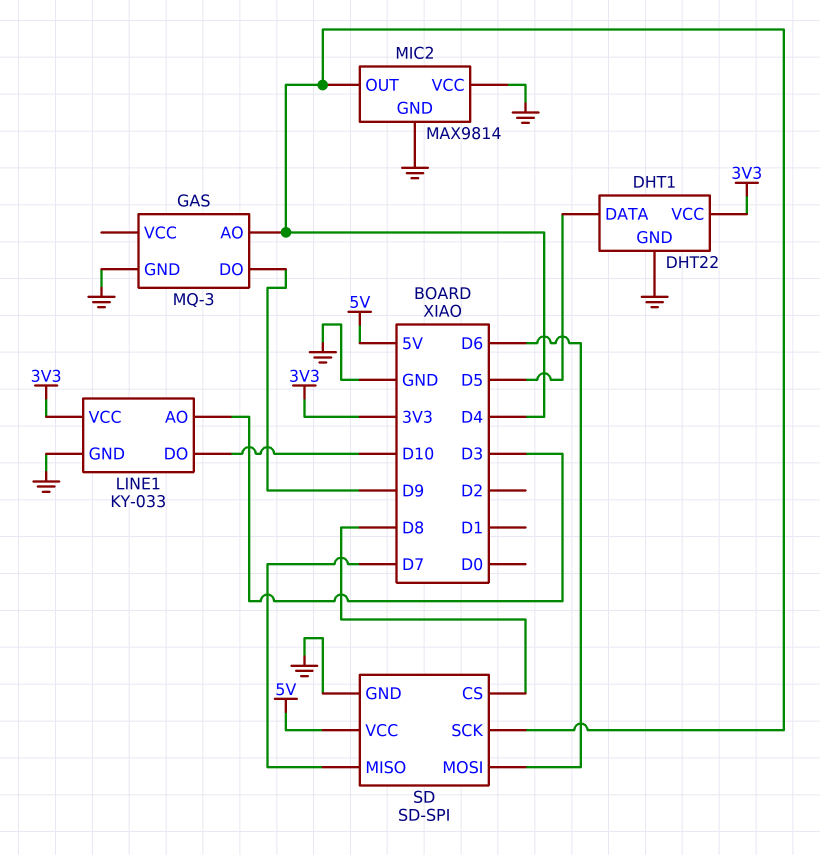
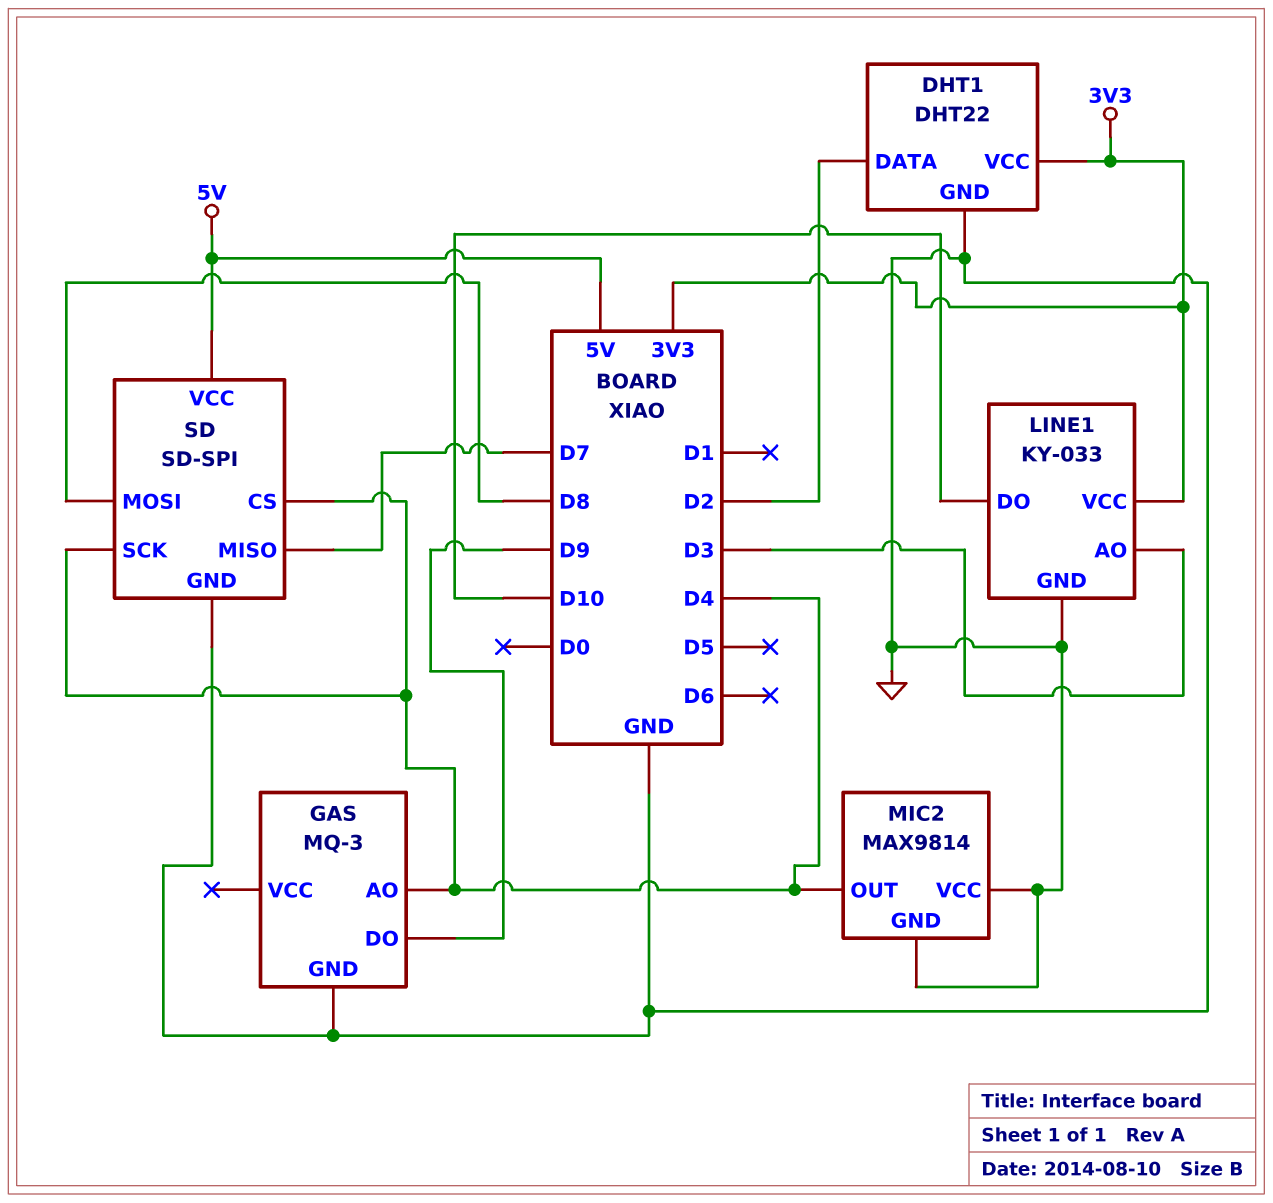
DHT1 pin DATA: D5 -> D2
SD pin CS: D8 -> D4
SD pin MOSI: D6 -> D8

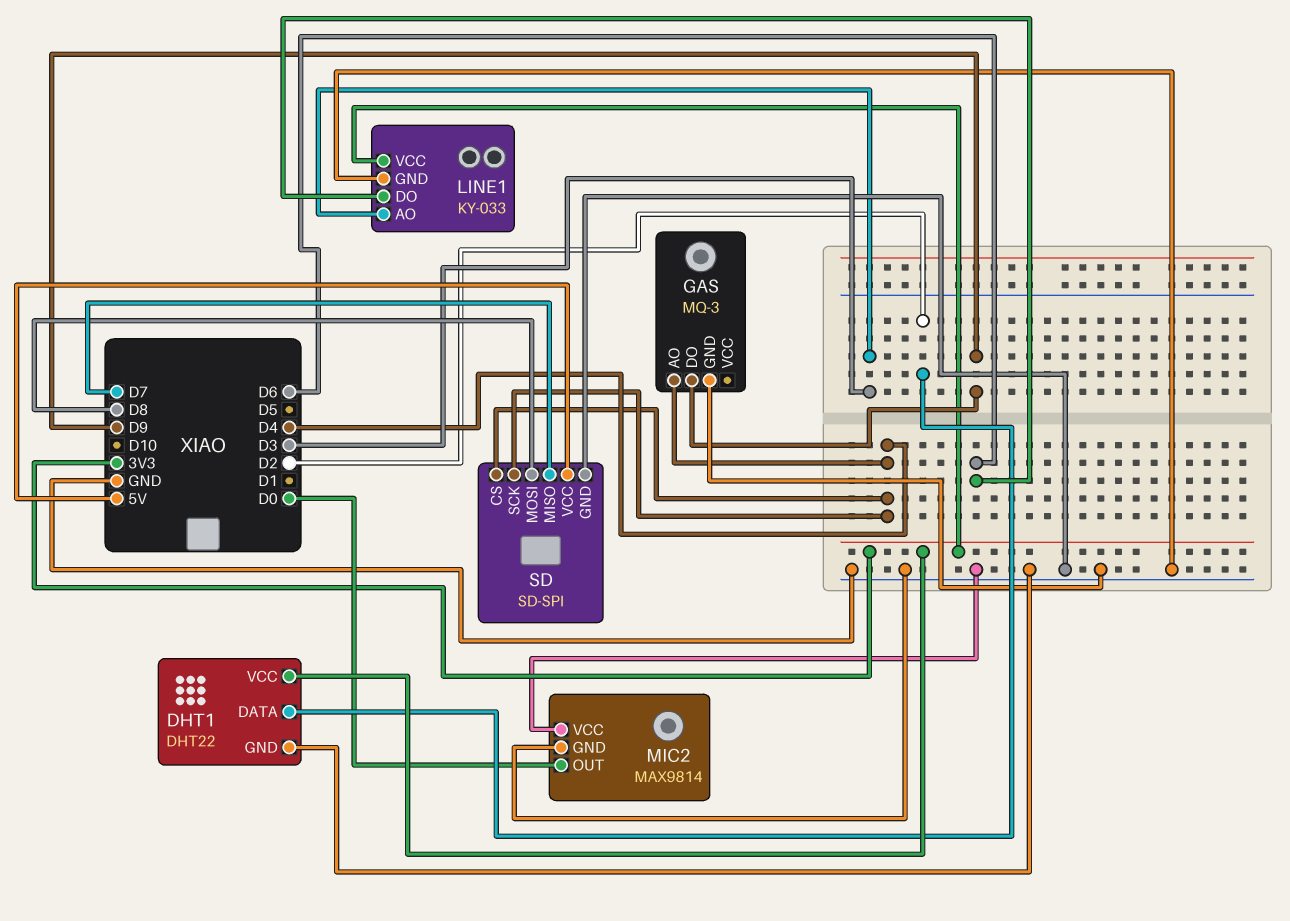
LINE1 pin DO: D10 -> D6
MIC2 pin OUT: D4 -> D0

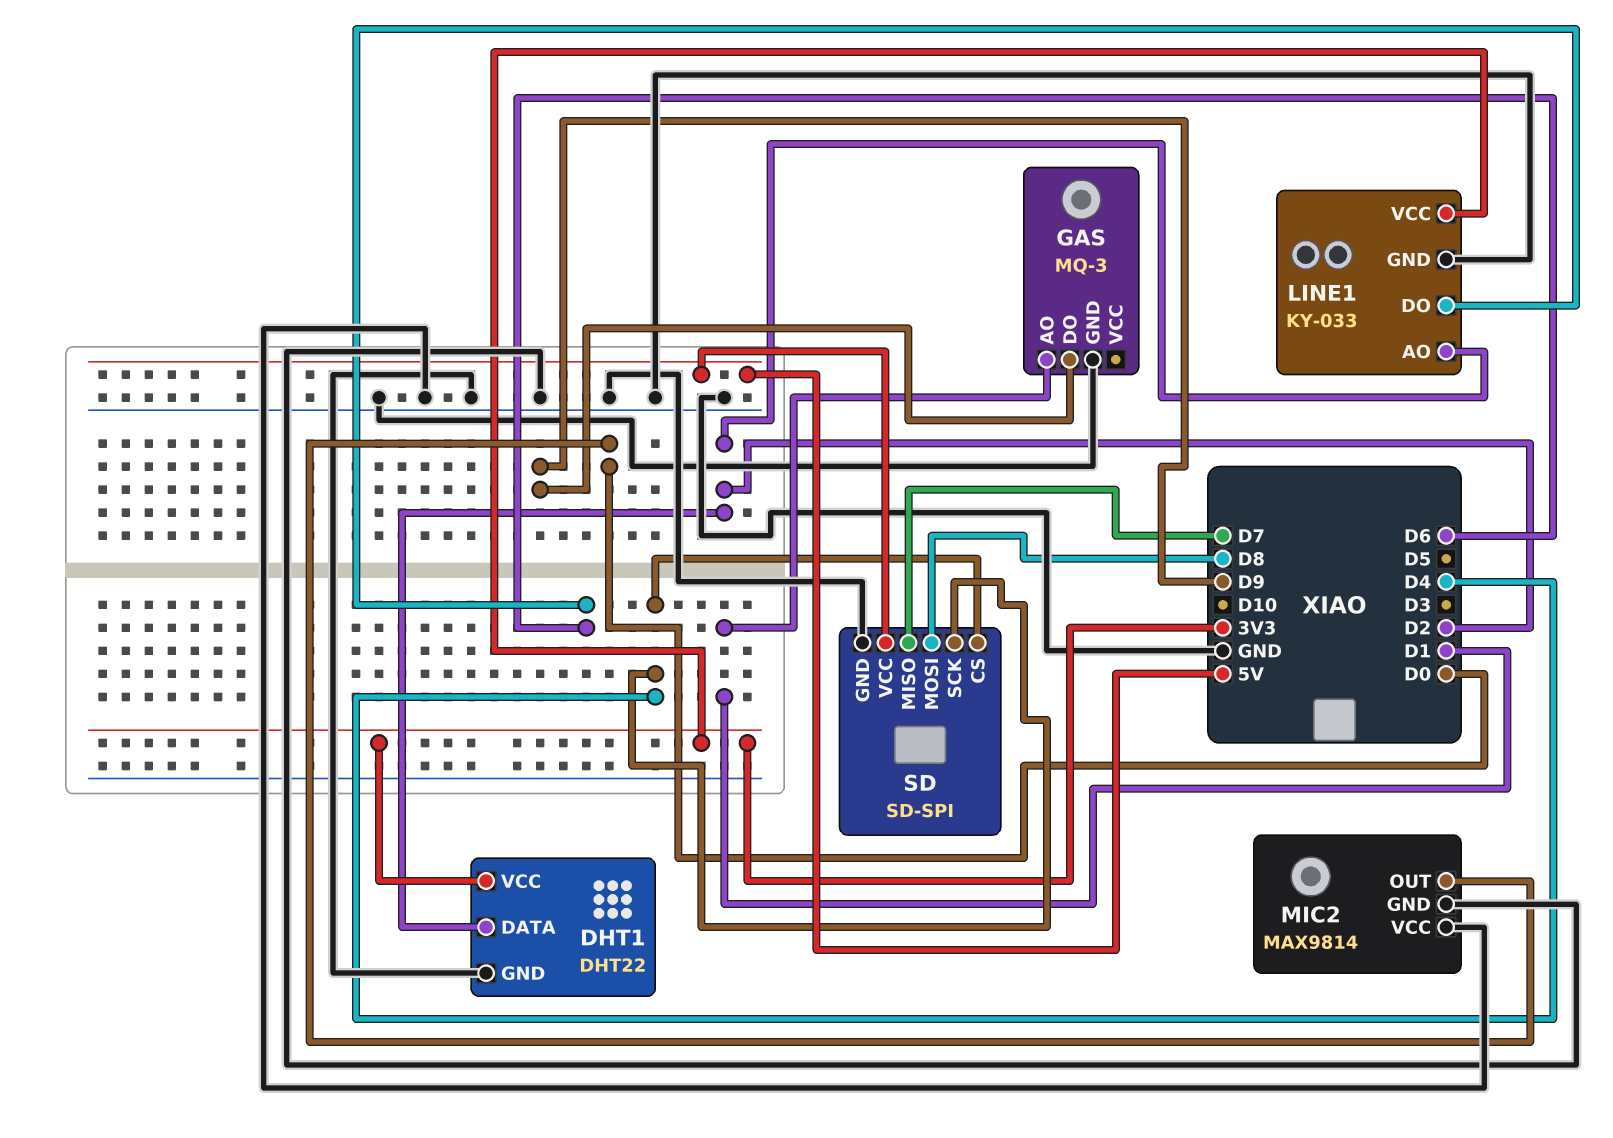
GAS pin AO: D4 -> D1
LINE1 pin AO: D3 -> D2

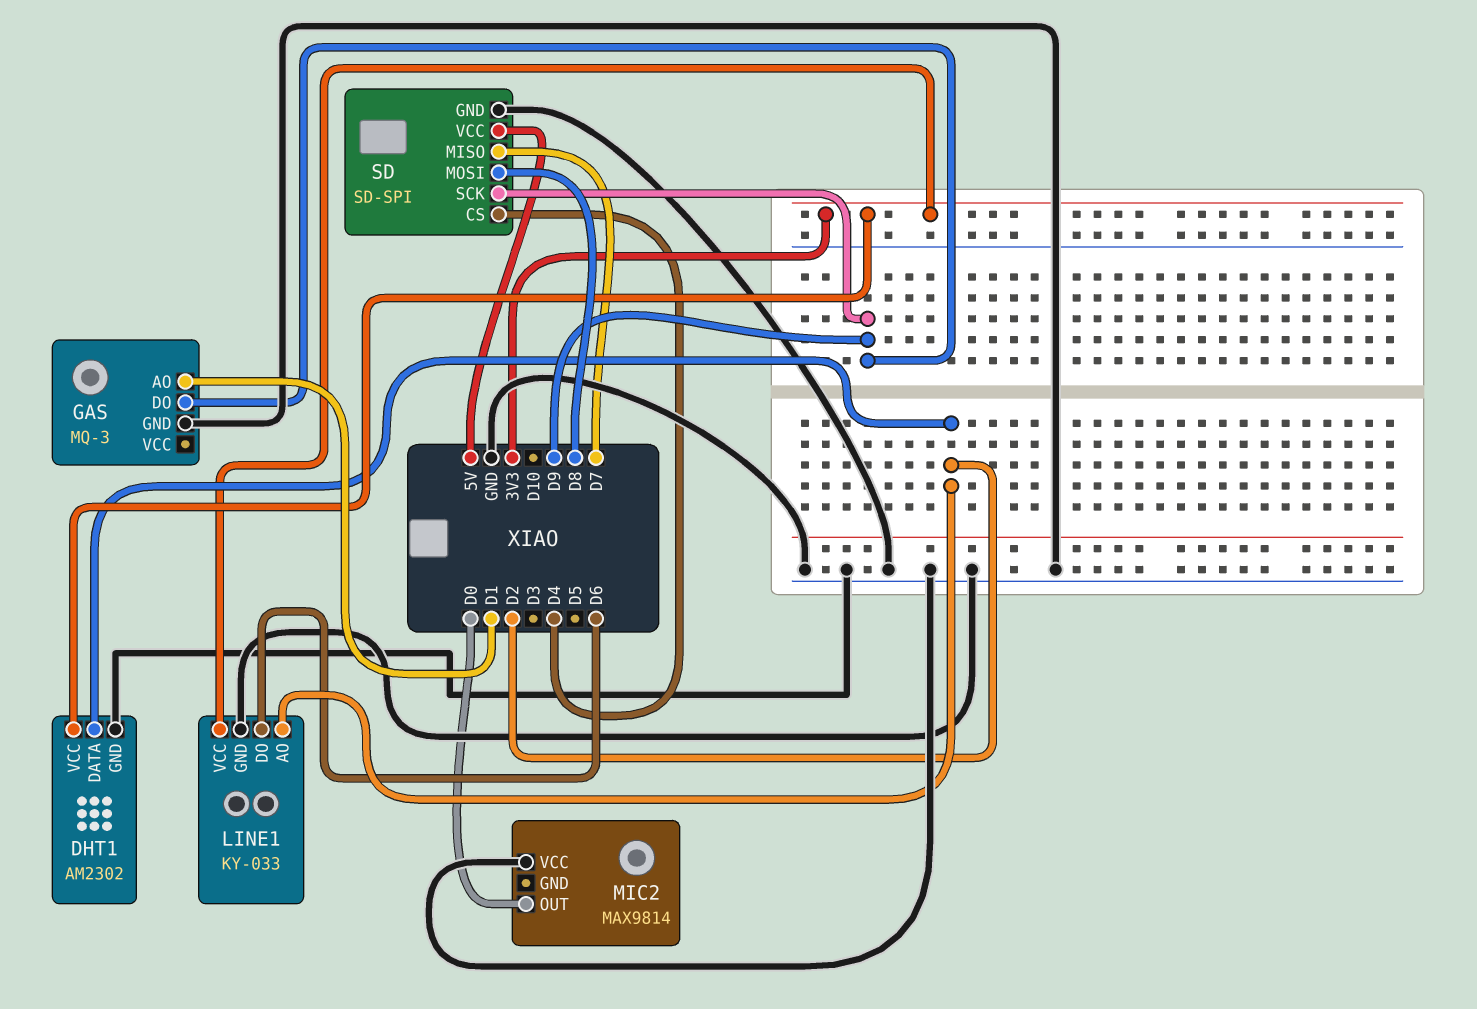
DHT1: DHT22 -> AM2302
MIC2 pin GND: GND -> none
SD pin SCK: D4 -> D9

